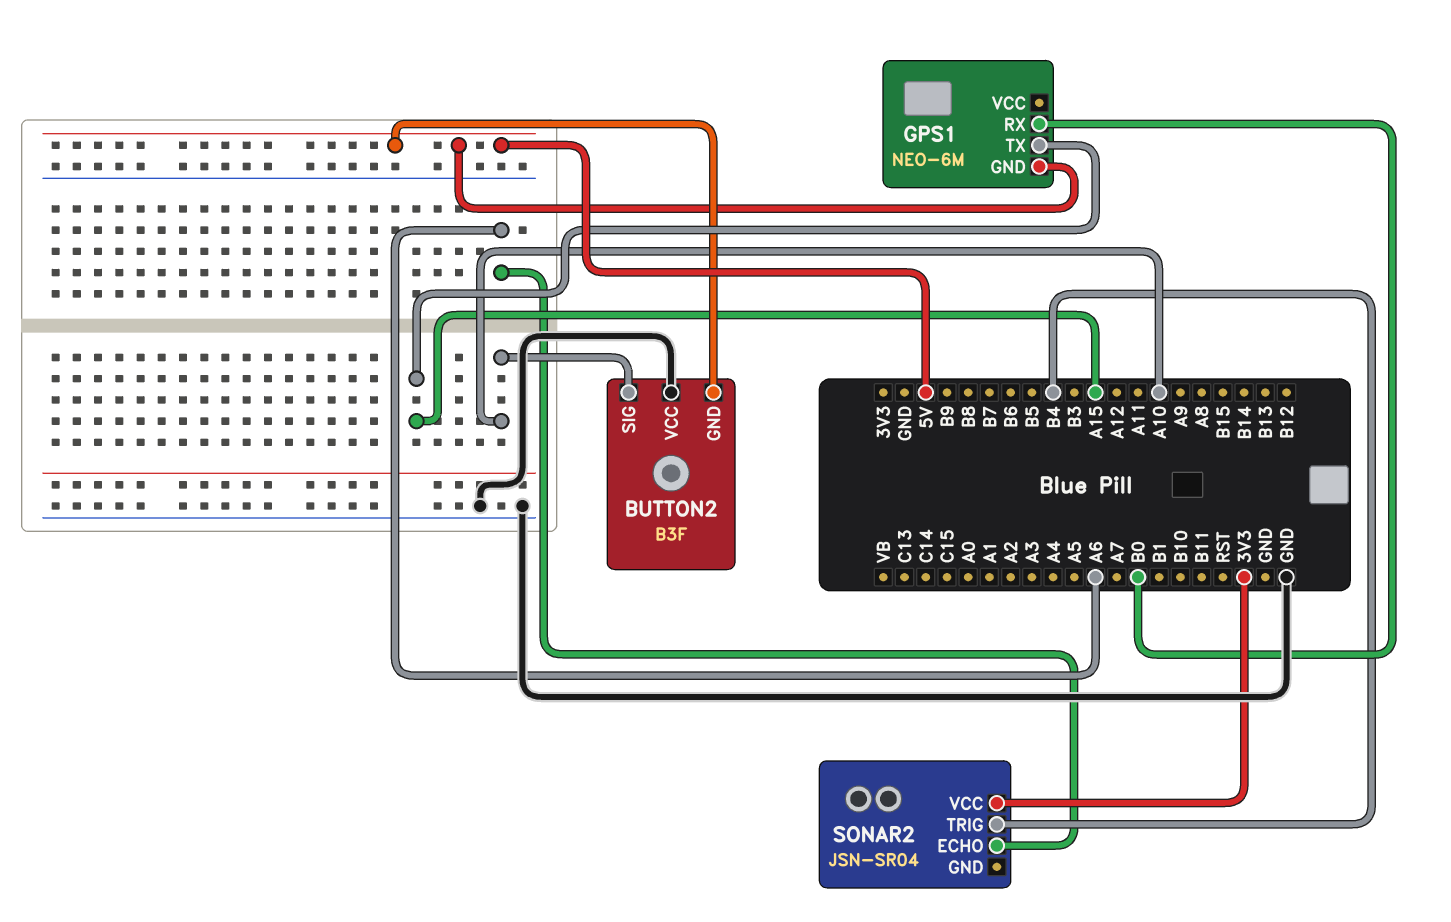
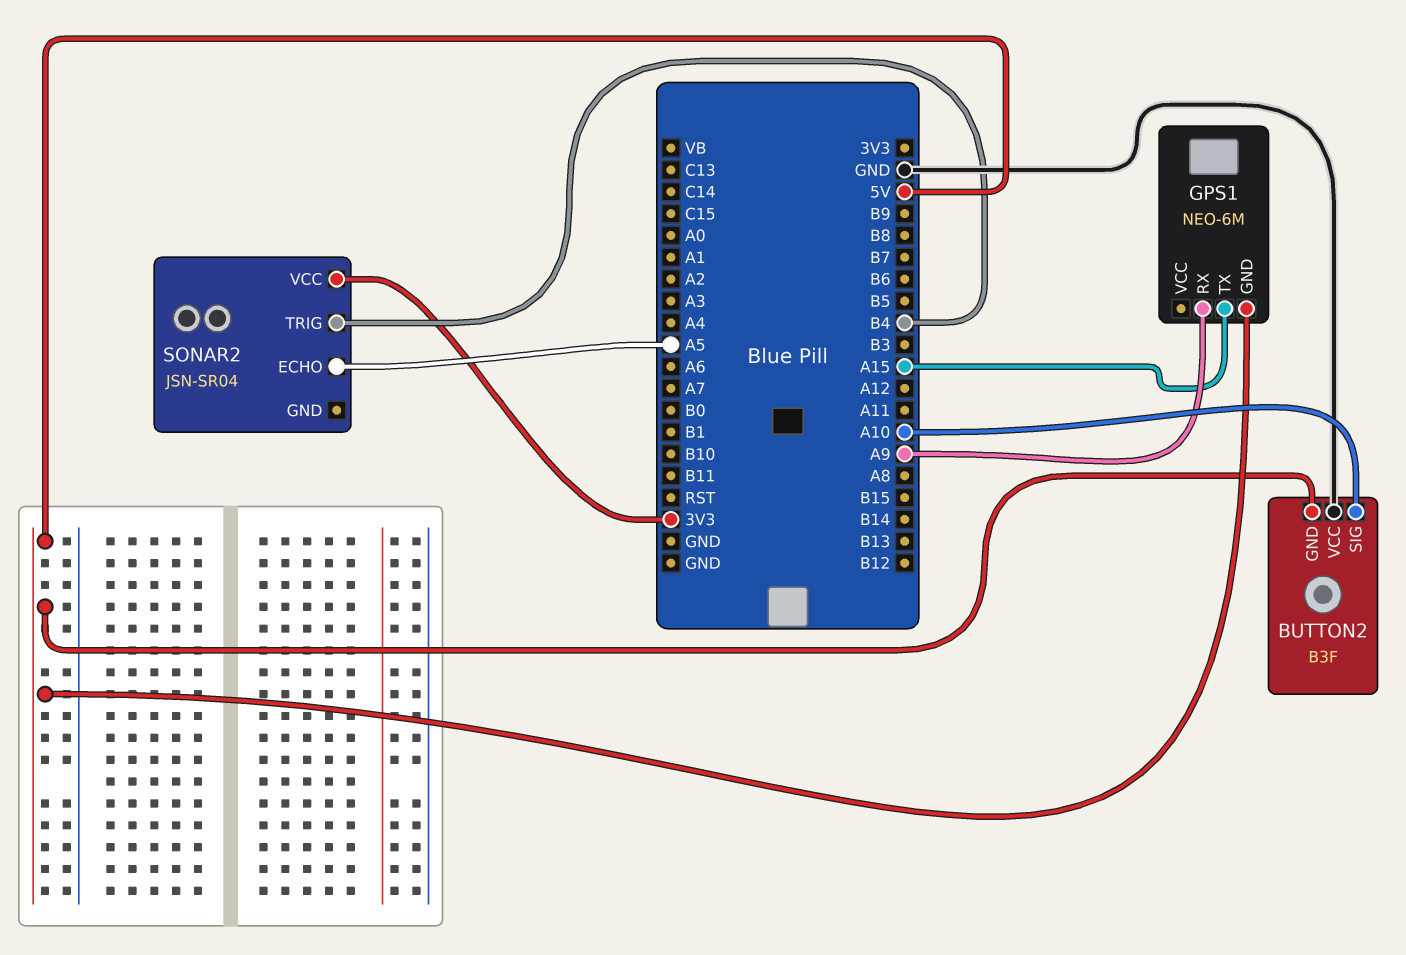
GPS1 pin RX: B0 -> A9
SONAR2 pin ECHO: A6 -> A5

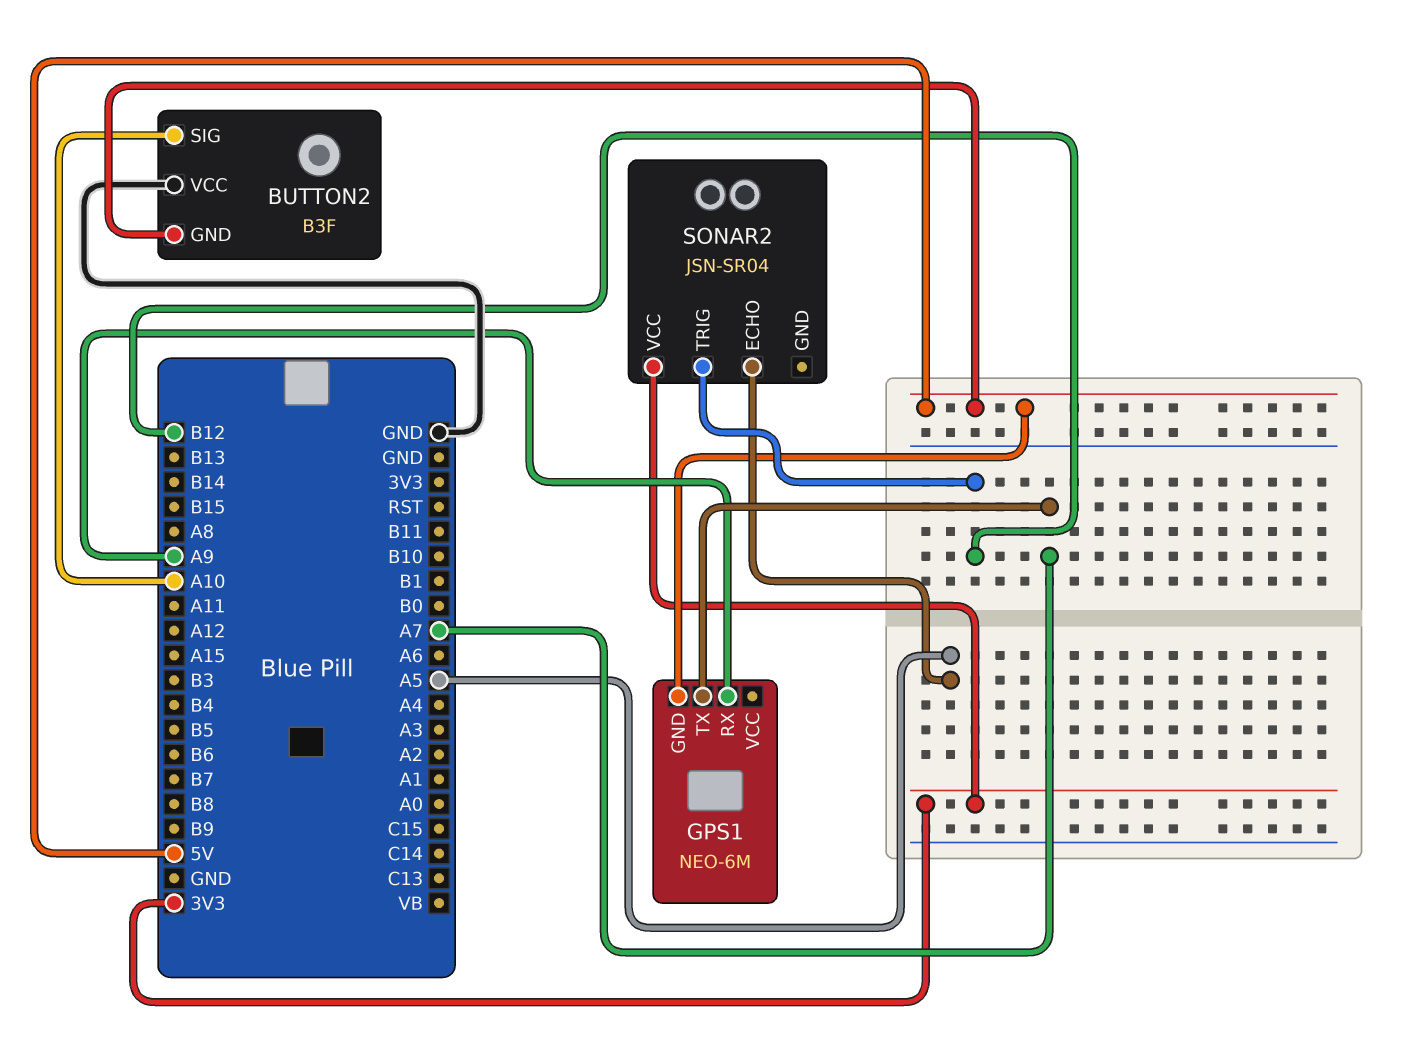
GPS1 pin TX: A15 -> A7
SONAR2 pin TRIG: B4 -> B12

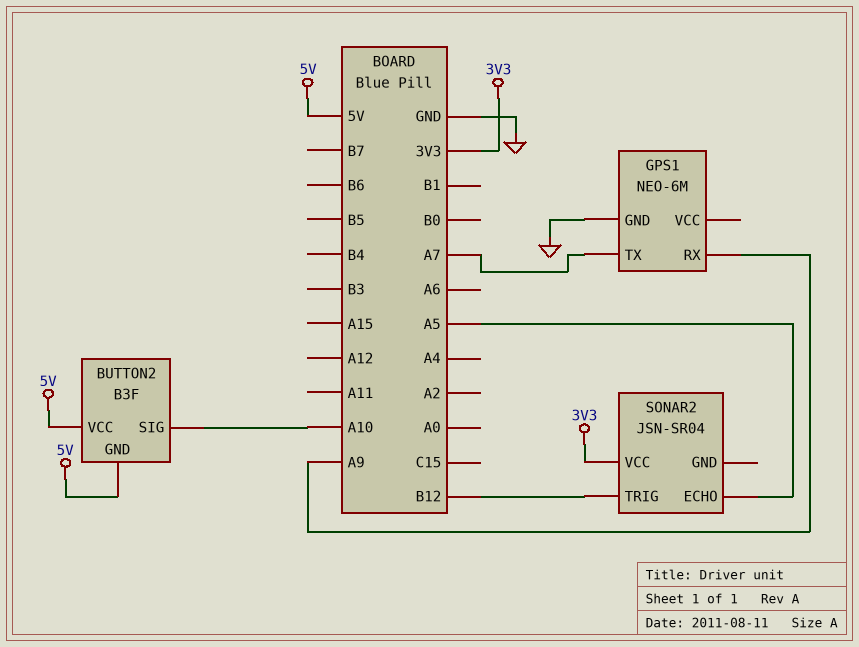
BUTTON2 pin VCC: GND -> 5V
GPS1 pin GND: 5V -> GND

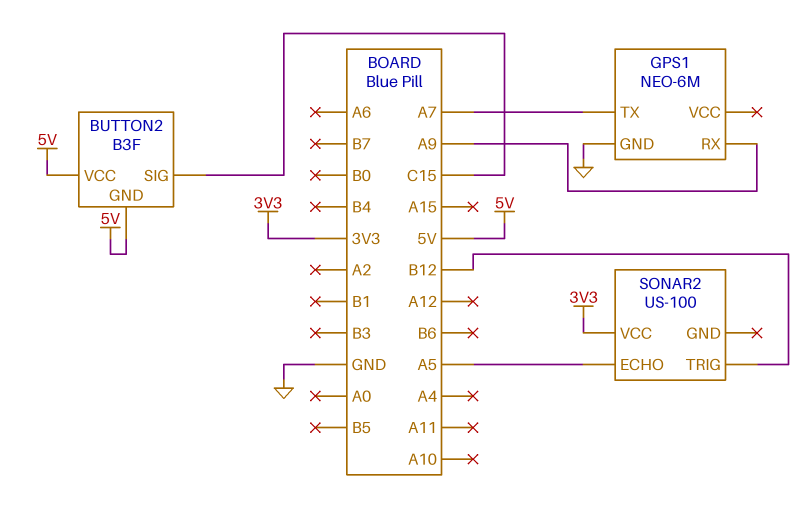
BUTTON2 pin SIG: A10 -> C15
SONAR2: JSN-SR04 -> US-100

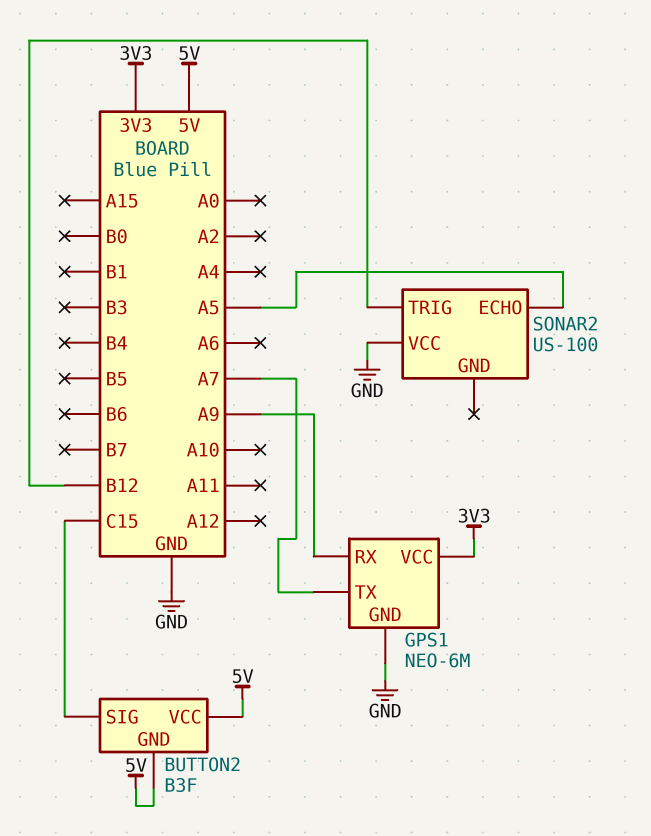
GPS1 pin VCC: none -> 3V3
SONAR2 pin VCC: 3V3 -> GND

